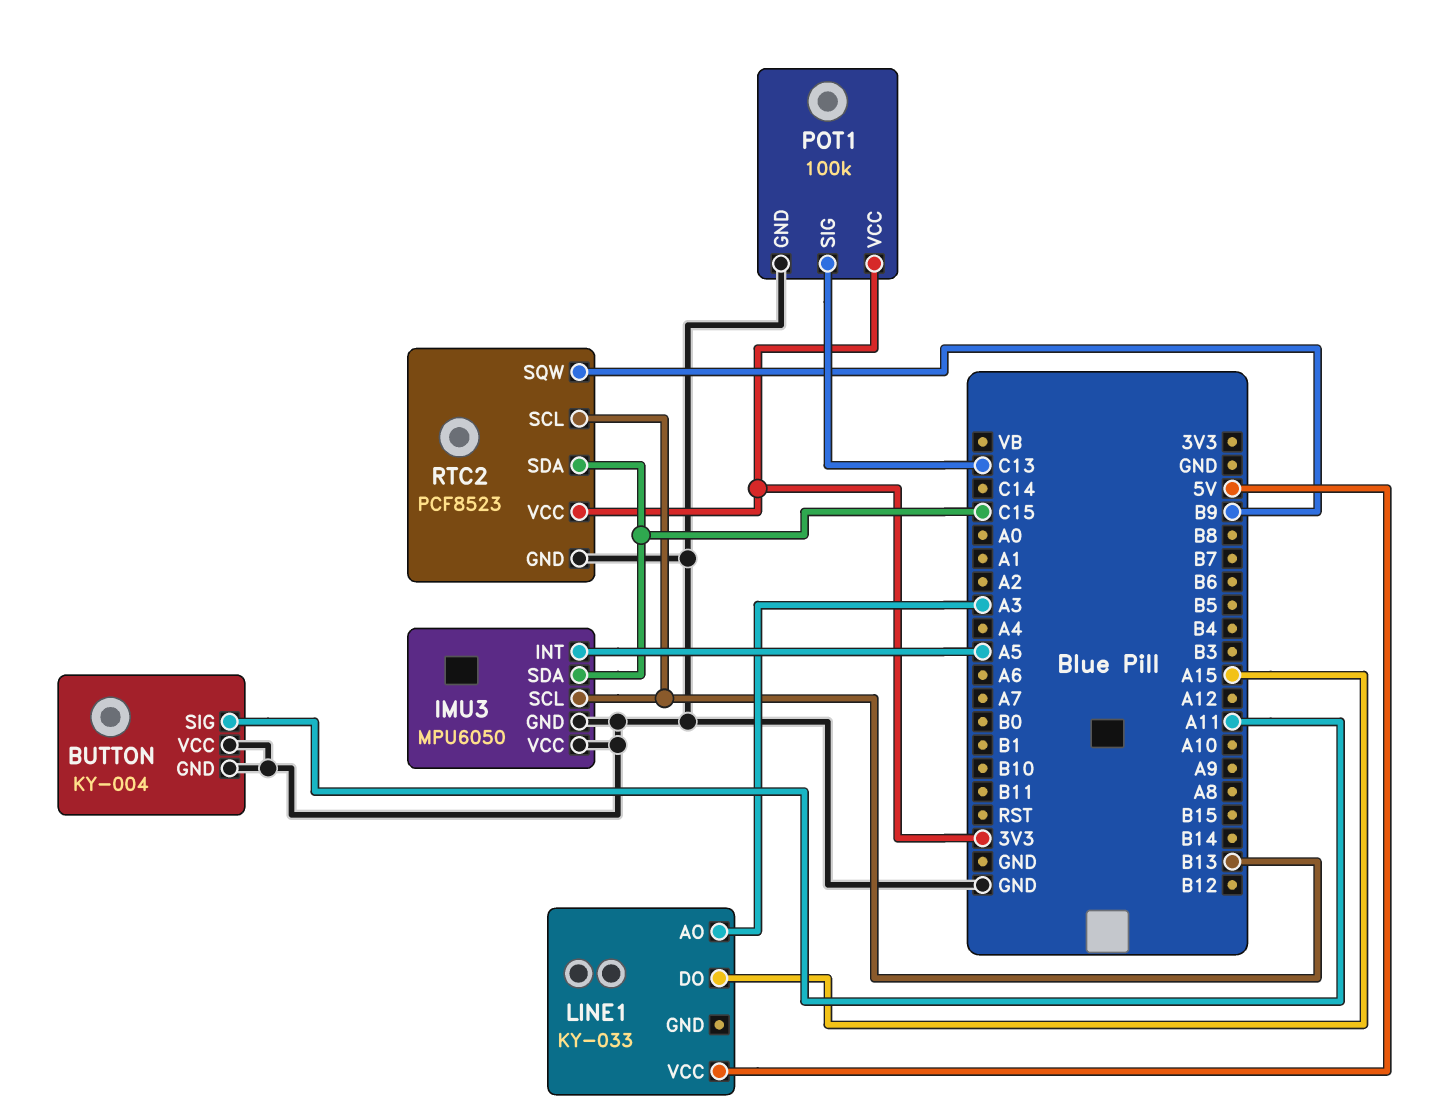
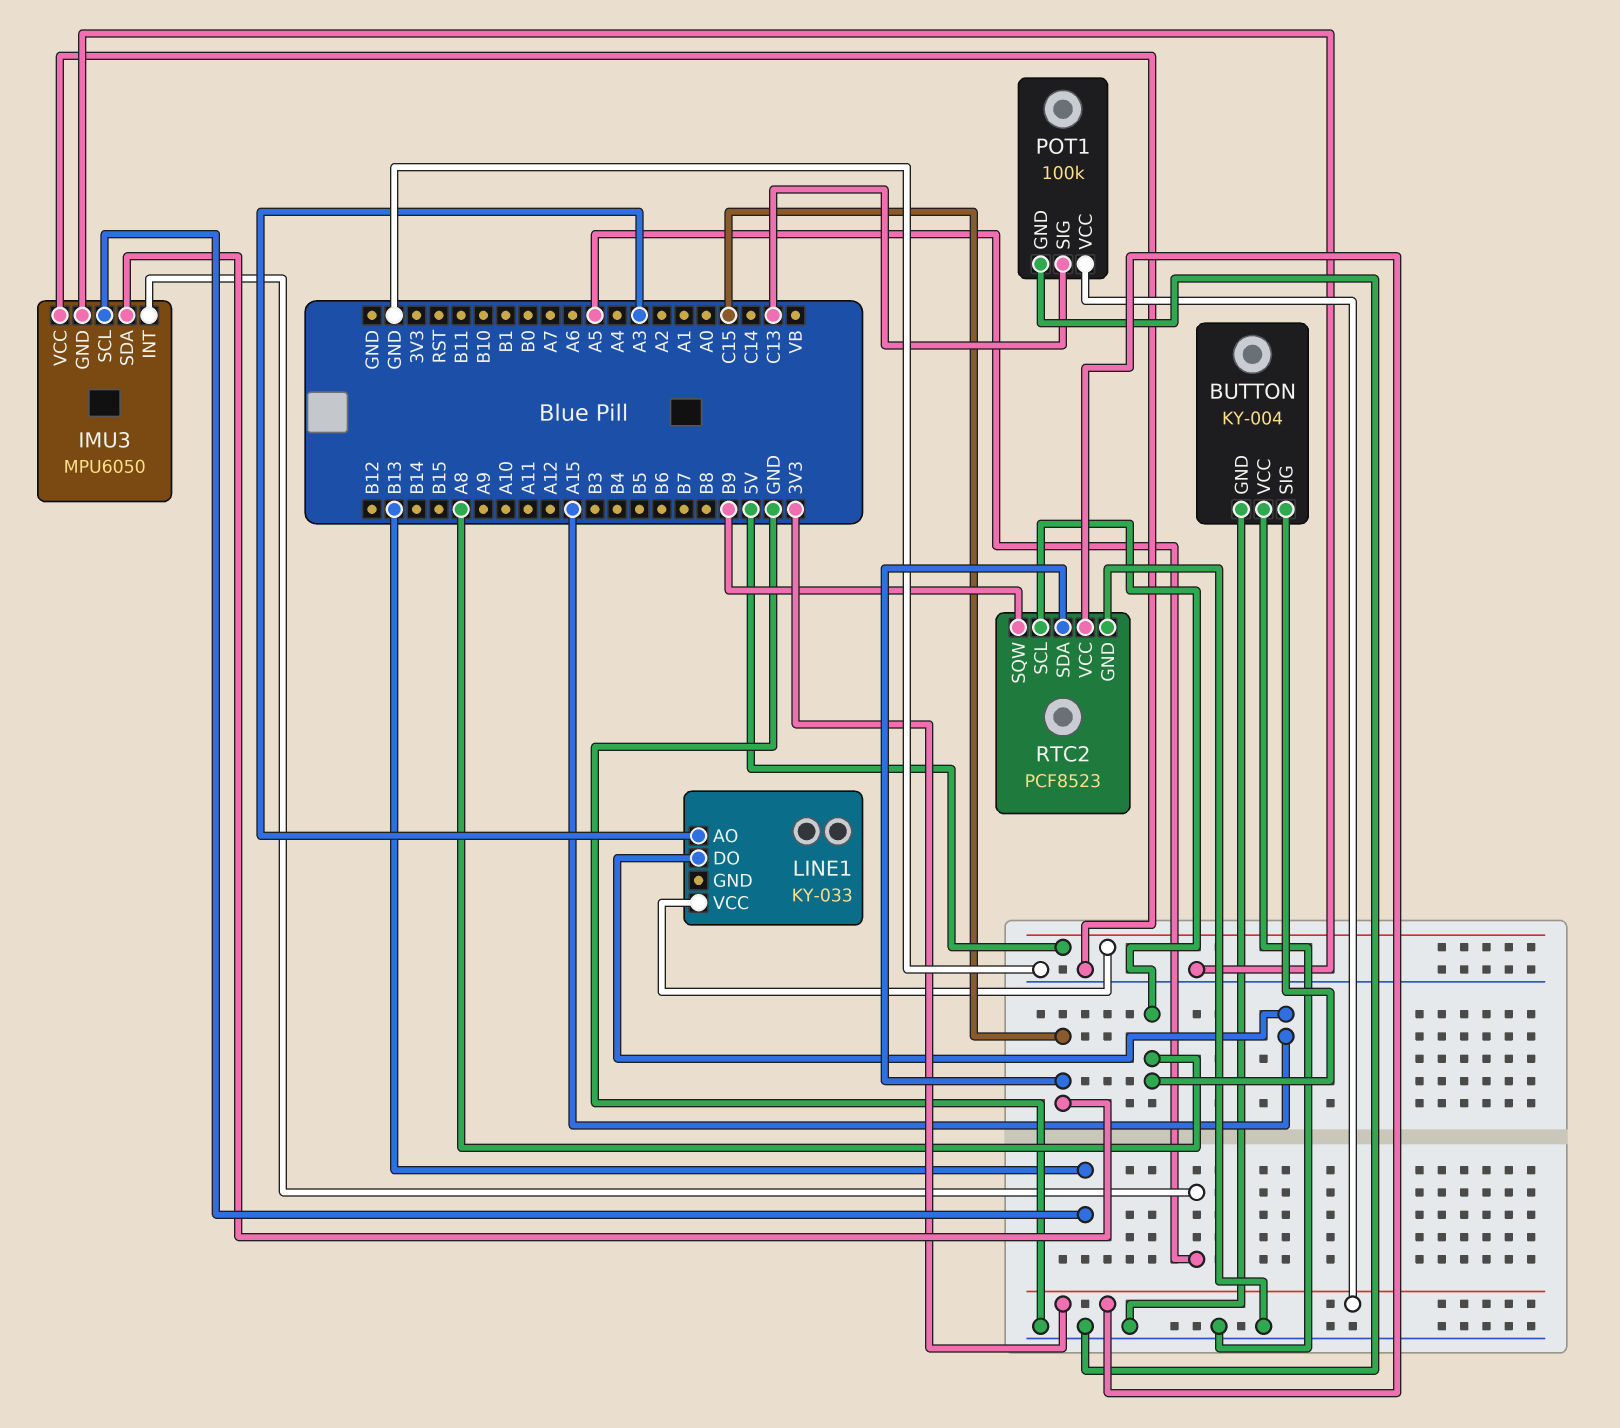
BUTTON pin SIG: A11 -> A8
RTC2 pin SCL: B13 -> A8

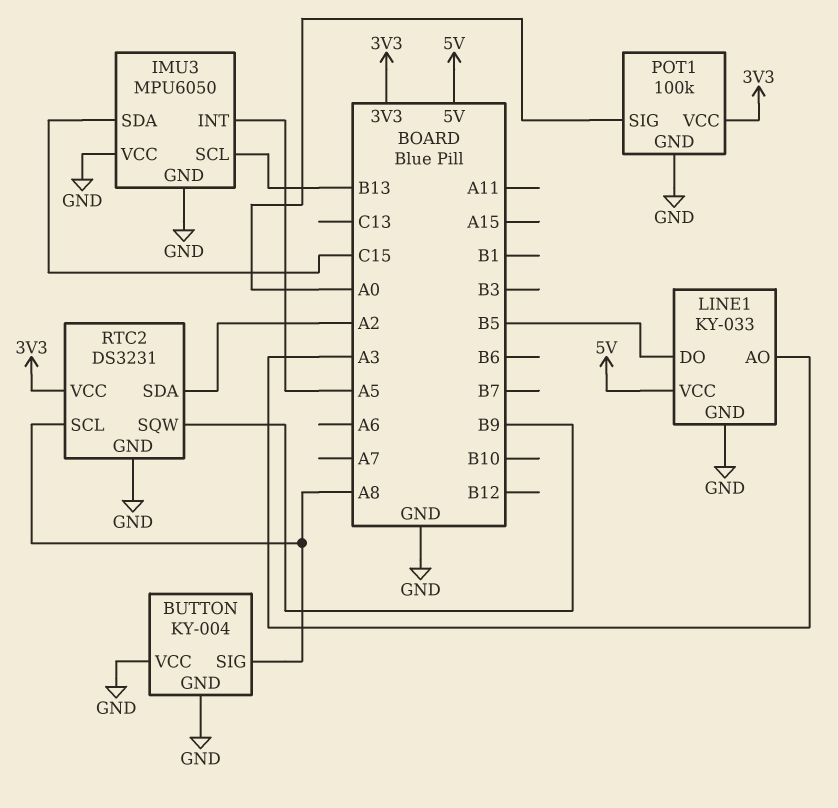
LINE1 pin DO: A15 -> B5
LINE1 pin GND: none -> GND
POT1 pin SIG: C13 -> A0
RTC2: PCF8523 -> DS3231
RTC2 pin SDA: C15 -> A2

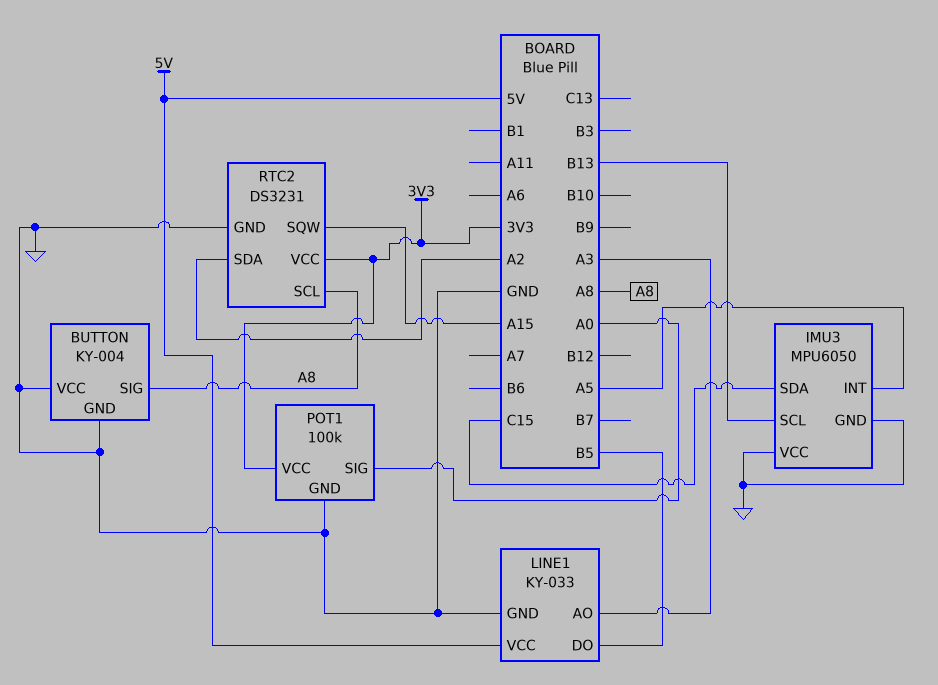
RTC2 pin SQW: B9 -> A15

